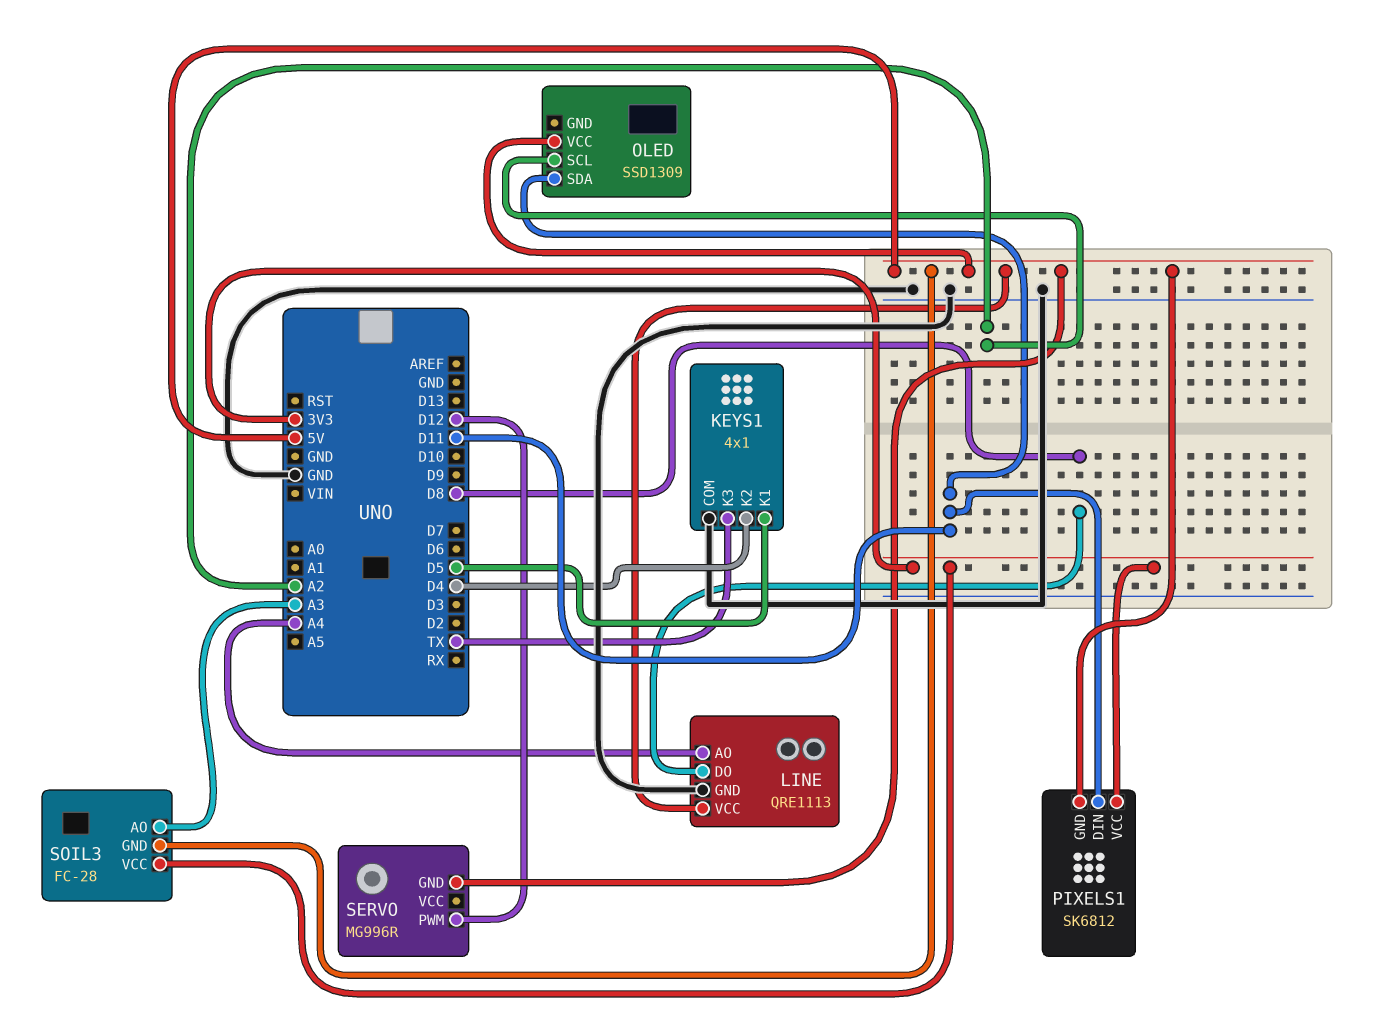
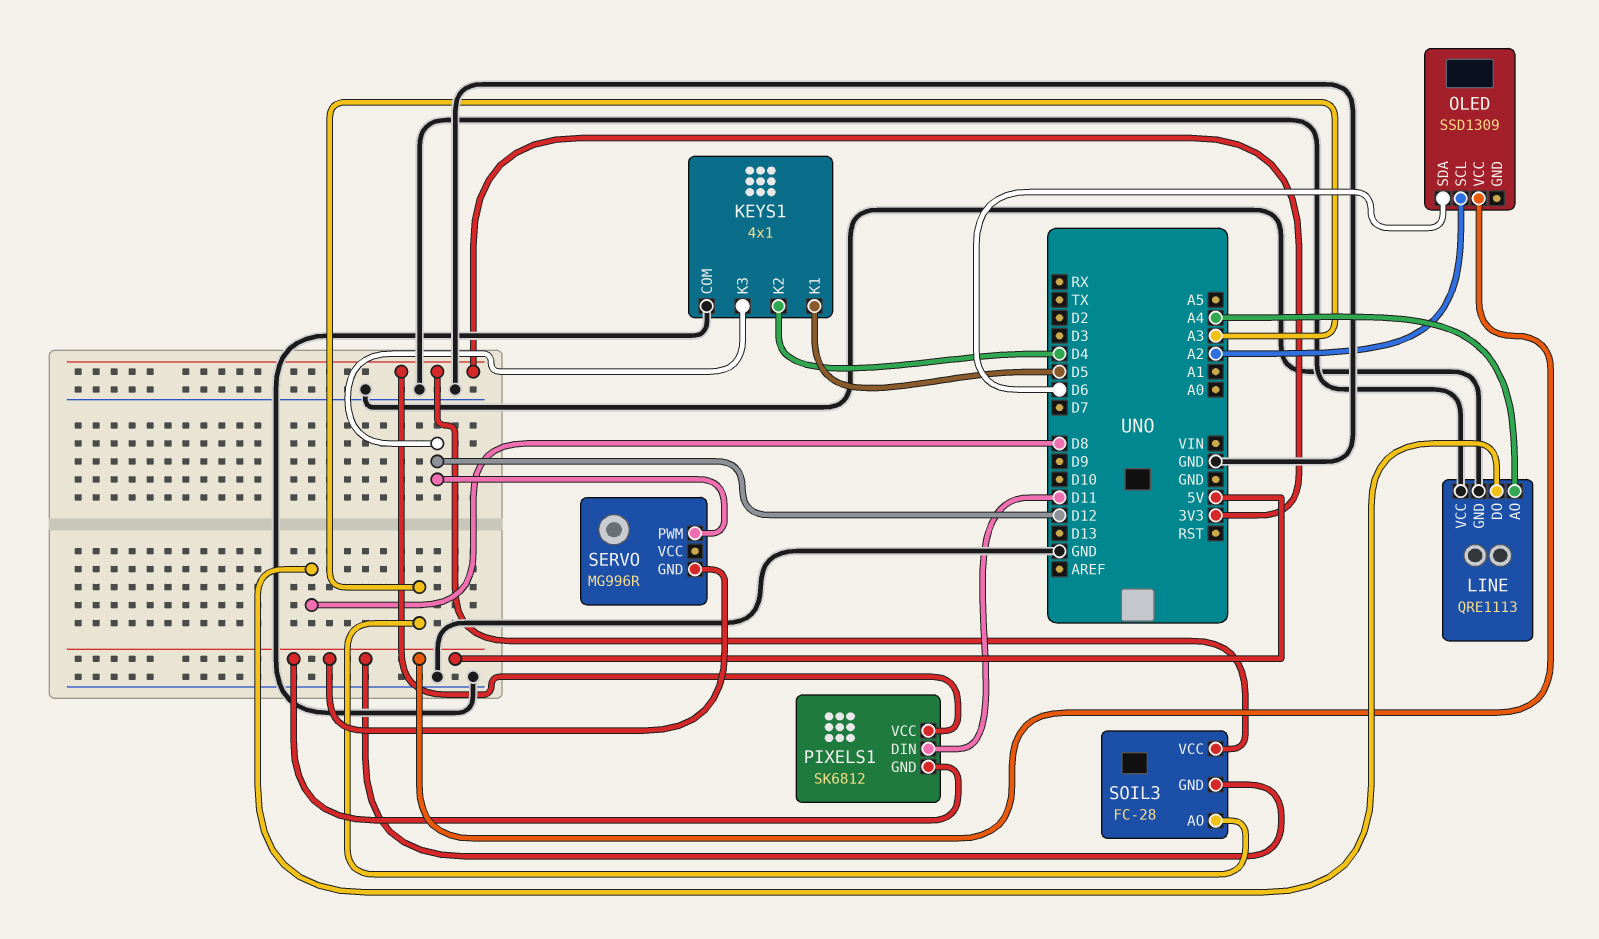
KEYS1 pin K3: TX -> D12
LINE pin VCC: 5V -> GND
OLED pin SDA: D11 -> D6

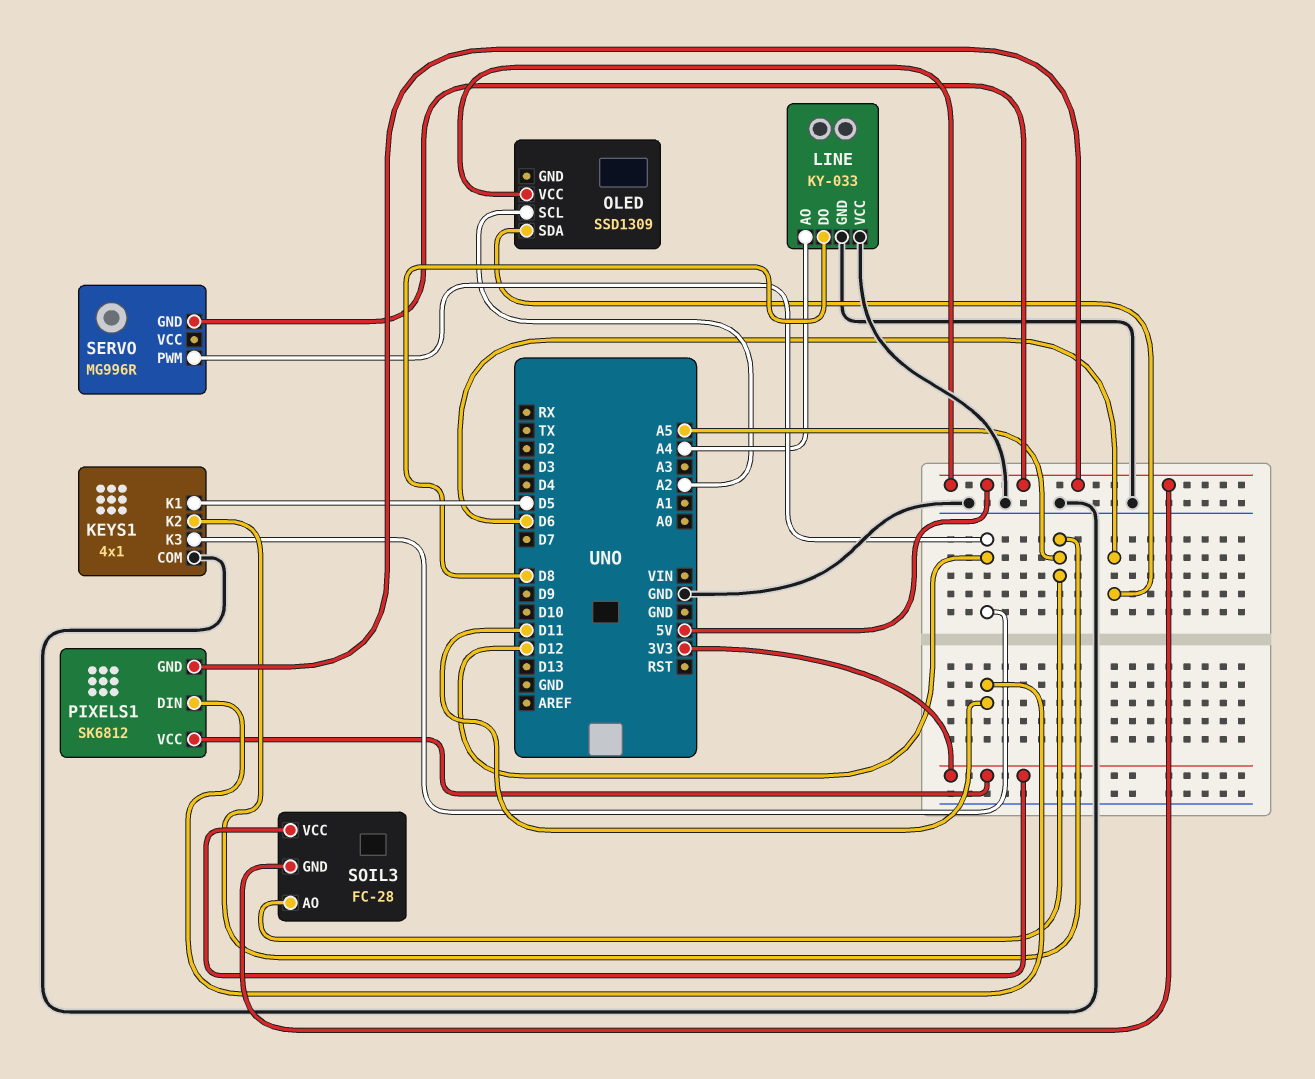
KEYS1 pin K2: D4 -> A5
LINE: QRE1113 -> KY-033
SOIL3 pin AO: A3 -> A5

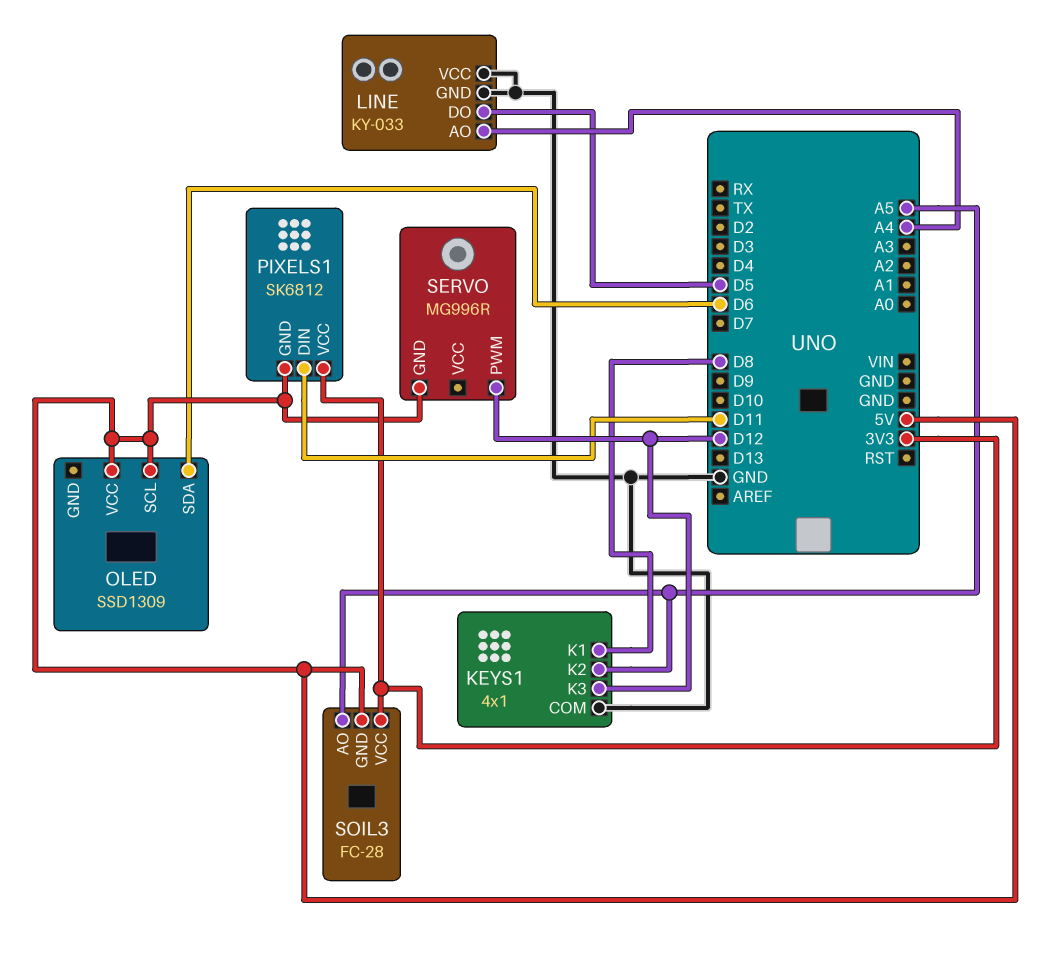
KEYS1 pin K1: D5 -> D8
LINE pin DO: D8 -> D5
OLED pin SCL: A2 -> 5V

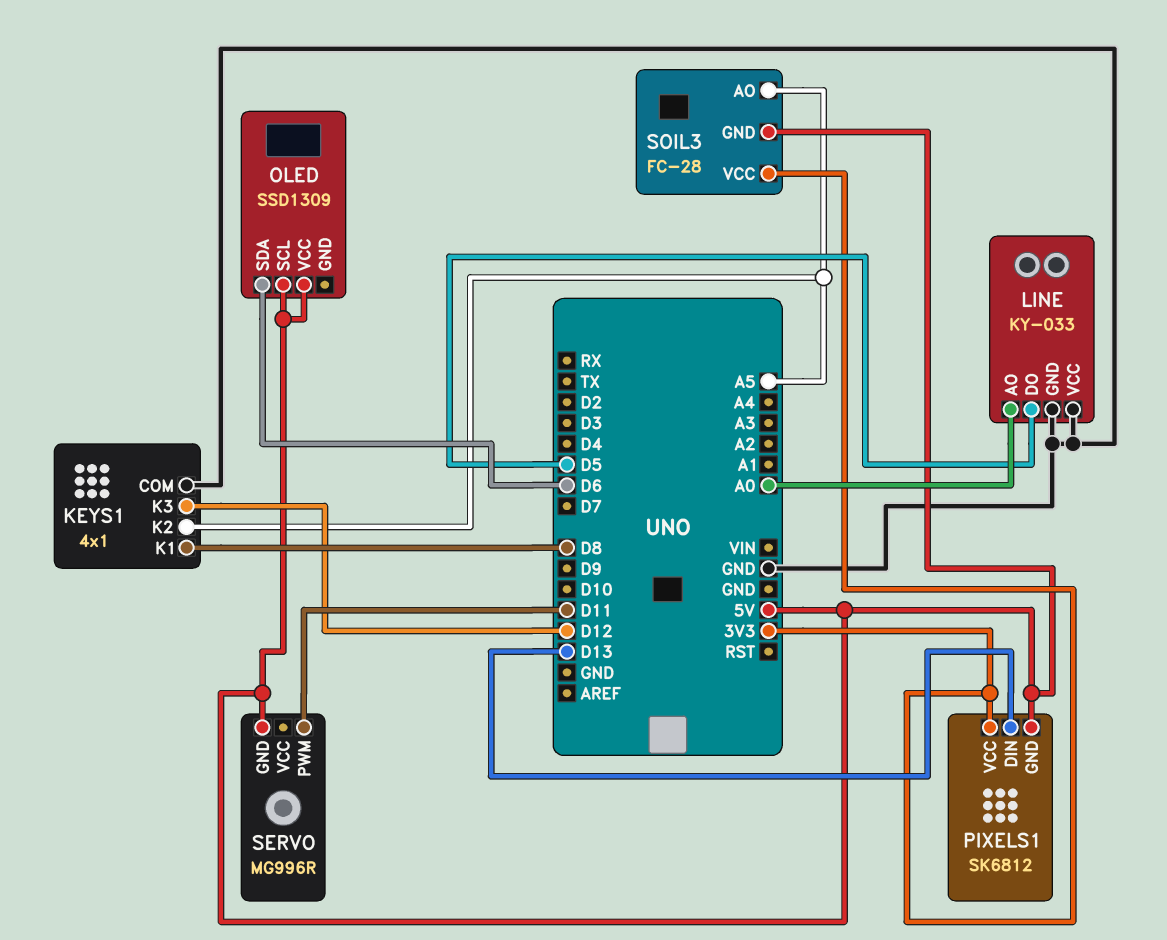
LINE pin AO: A4 -> A0
PIXELS1 pin DIN: D11 -> D13
SERVO pin PWM: D12 -> D11

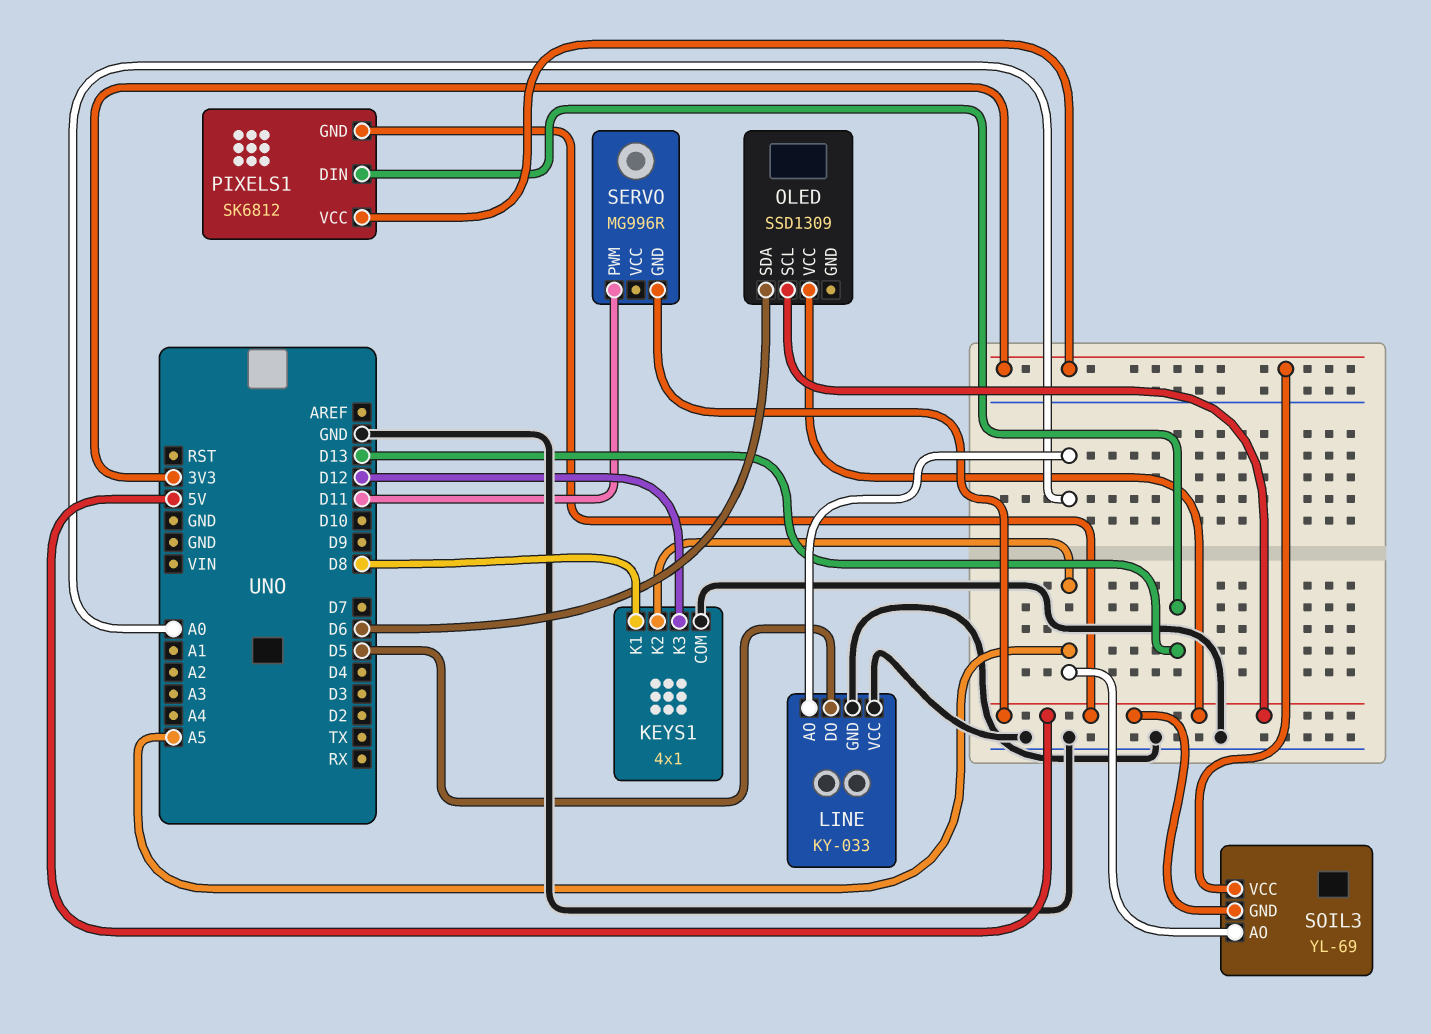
SOIL3: FC-28 -> YL-69

